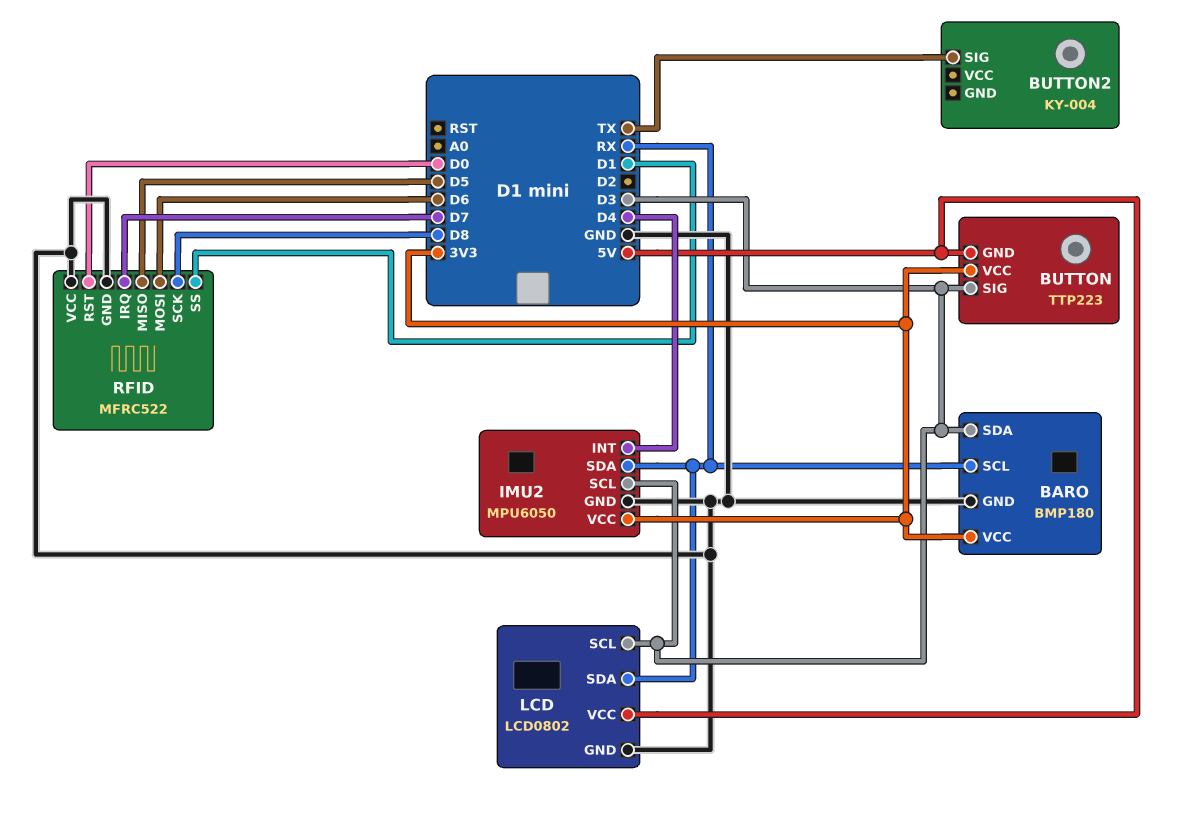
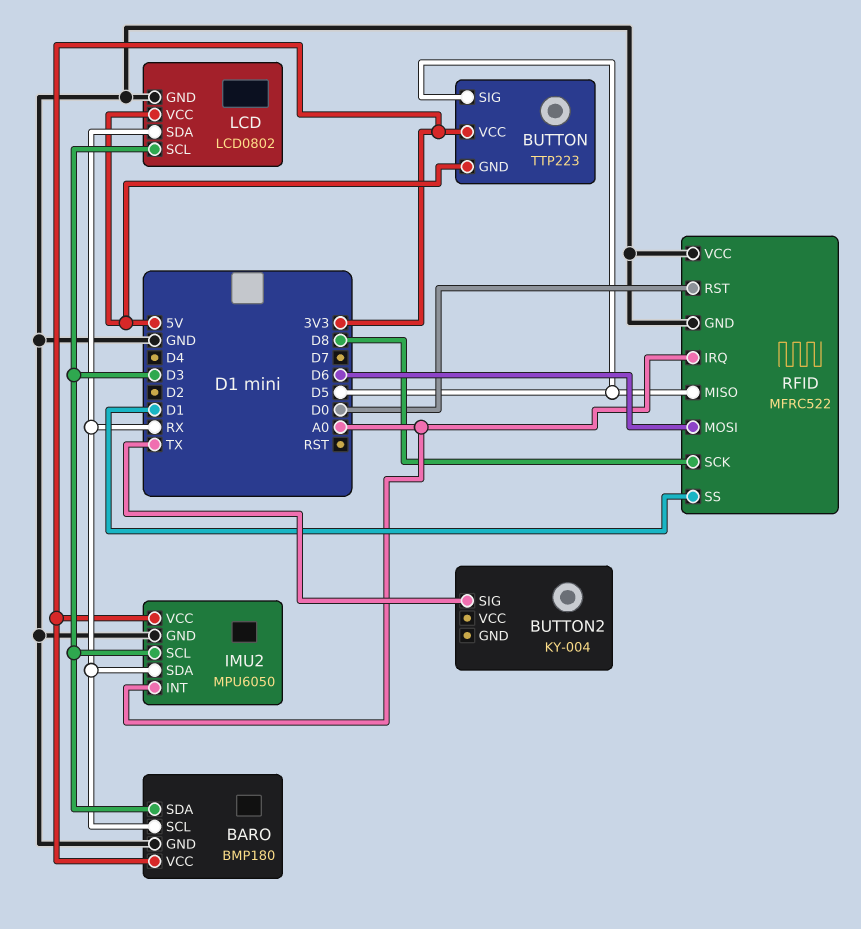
BUTTON pin SIG: D3 -> D5
IMU2 pin INT: D4 -> A0
RFID pin IRQ: D7 -> A0

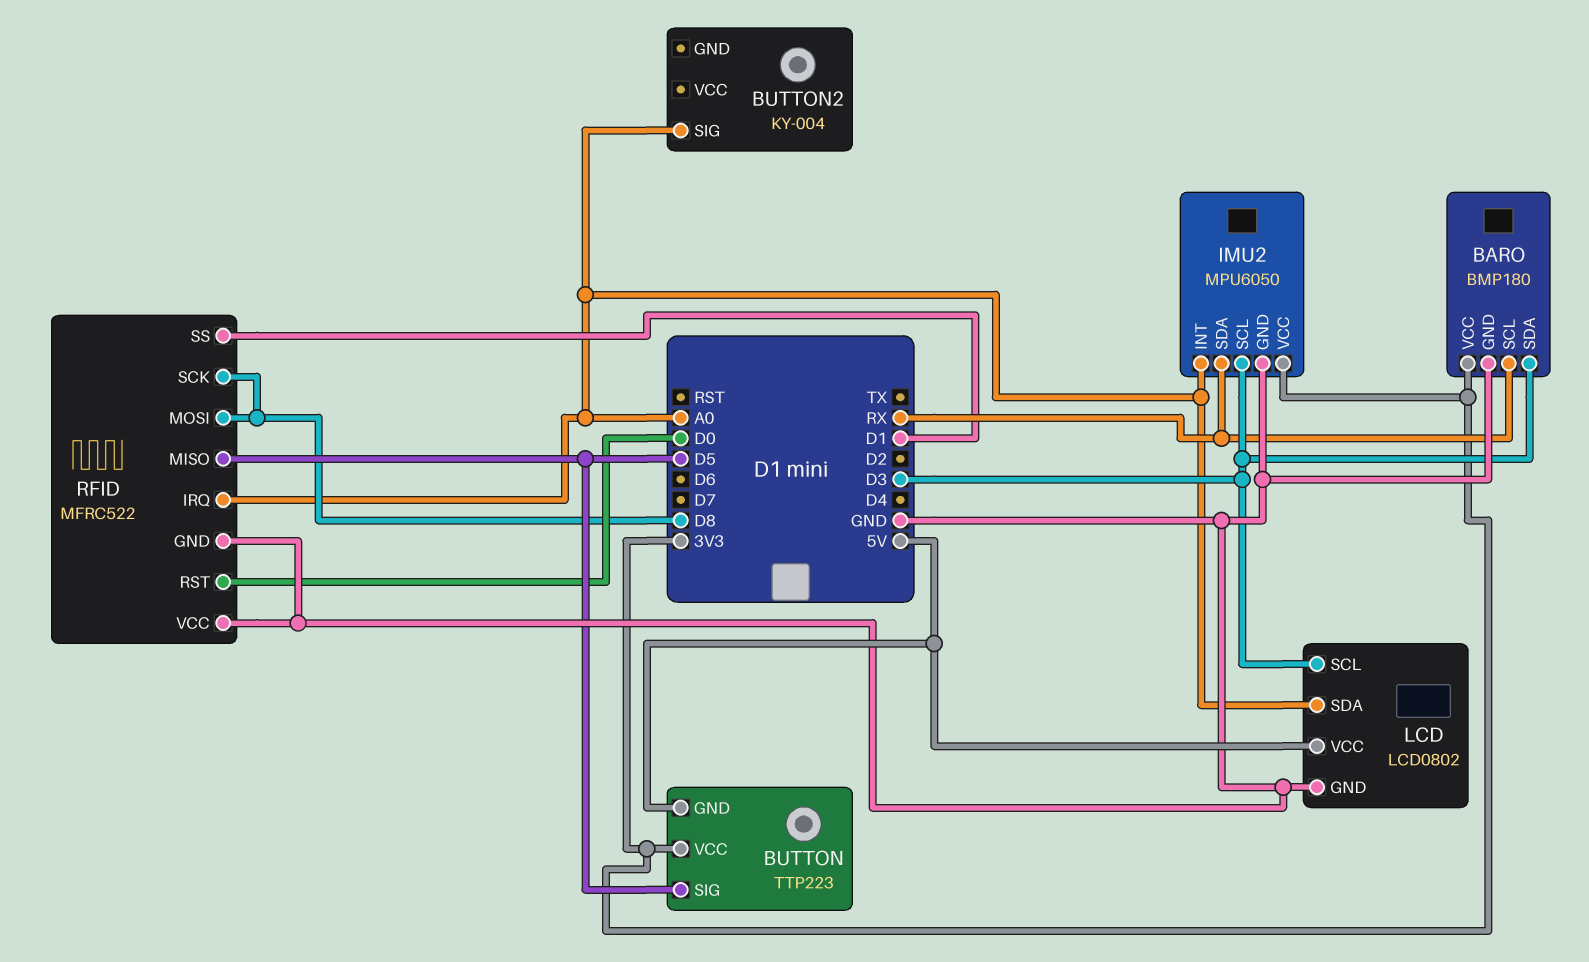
BUTTON2 pin SIG: TX -> A0
LCD pin SDA: RX -> A0
RFID pin MOSI: D6 -> D8

